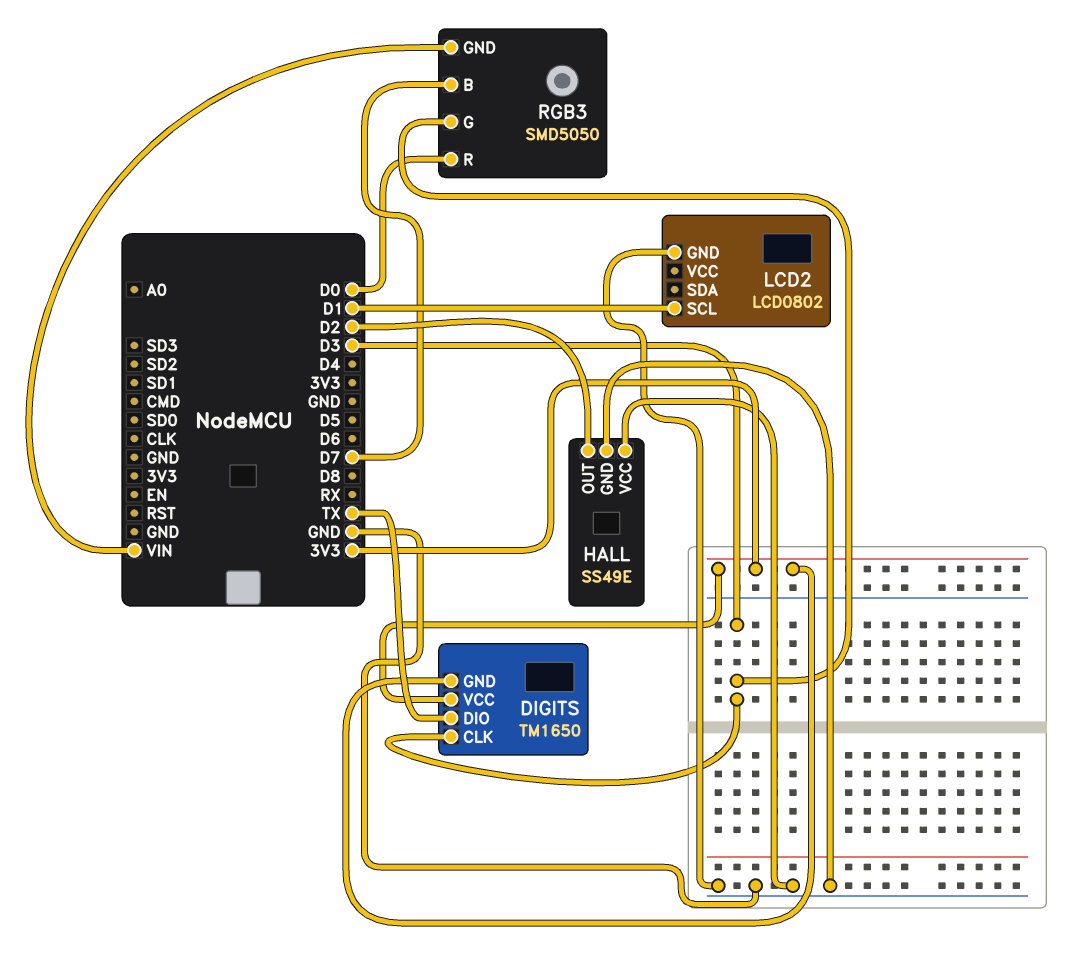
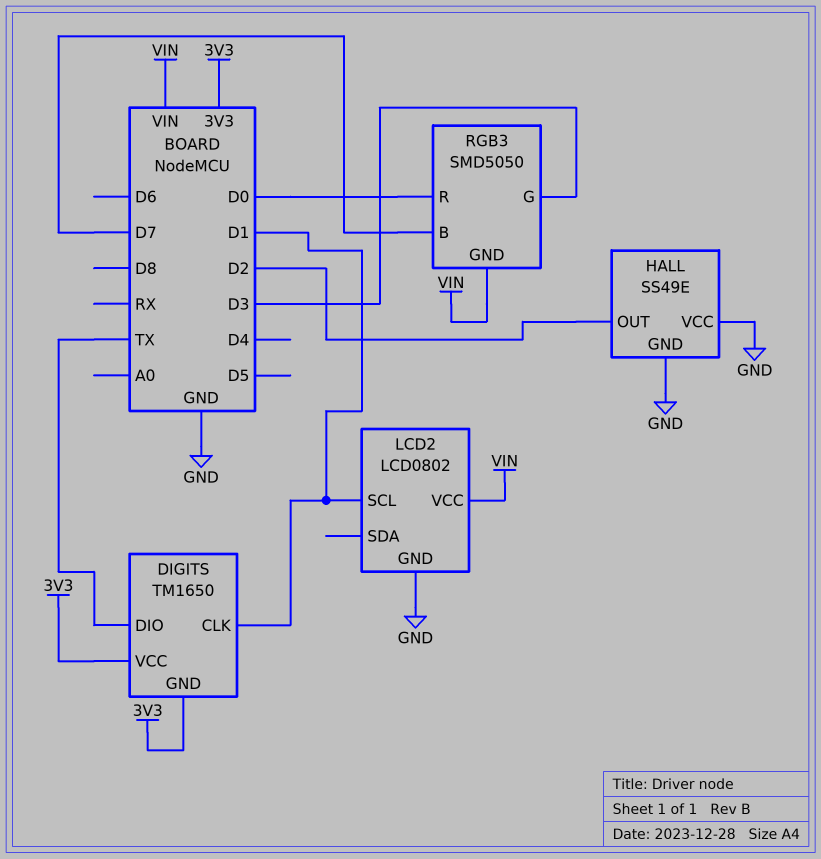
DIGITS pin CLK: D3 -> D1
LCD2 pin VCC: none -> VIN

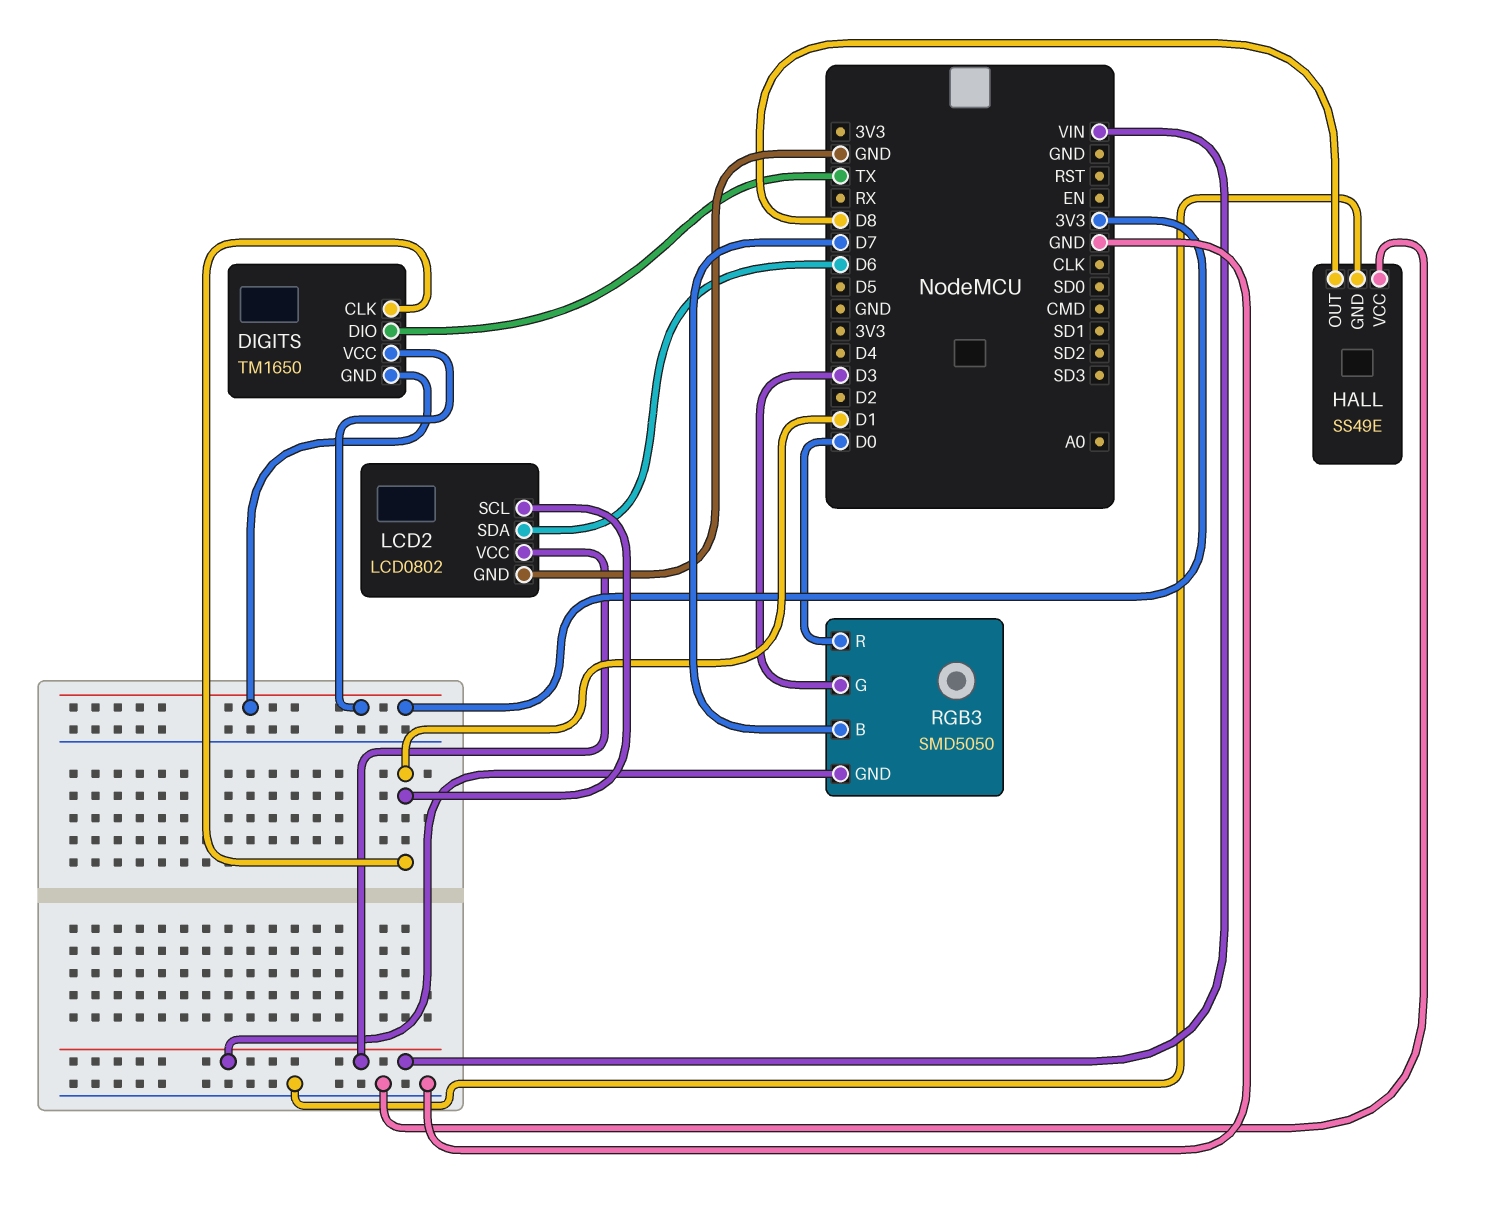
HALL pin OUT: D2 -> D8
LCD2 pin SDA: none -> D6

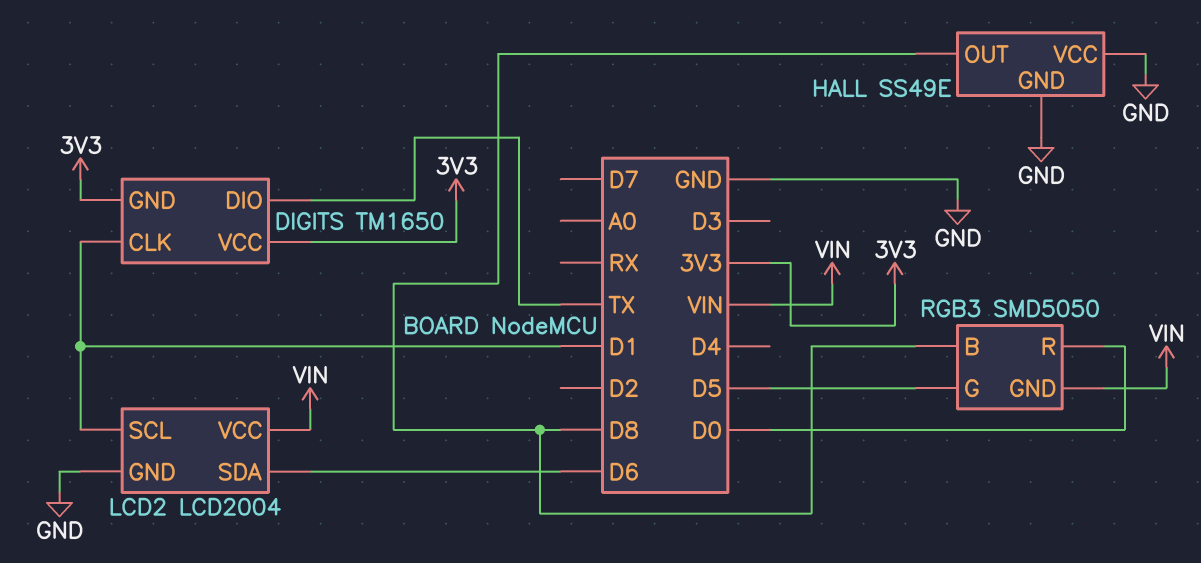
LCD2: LCD0802 -> LCD2004
RGB3 pin B: D7 -> D8
RGB3 pin G: D3 -> D5

